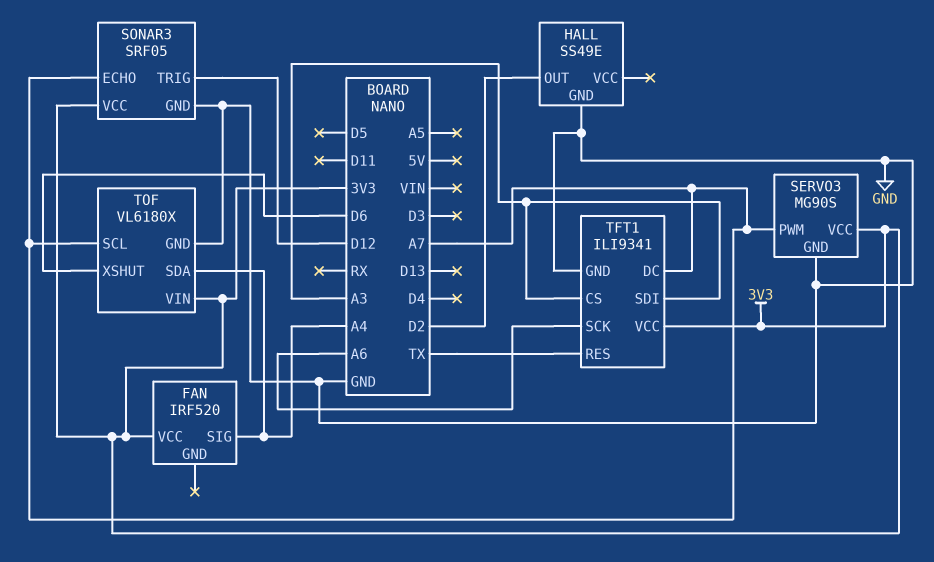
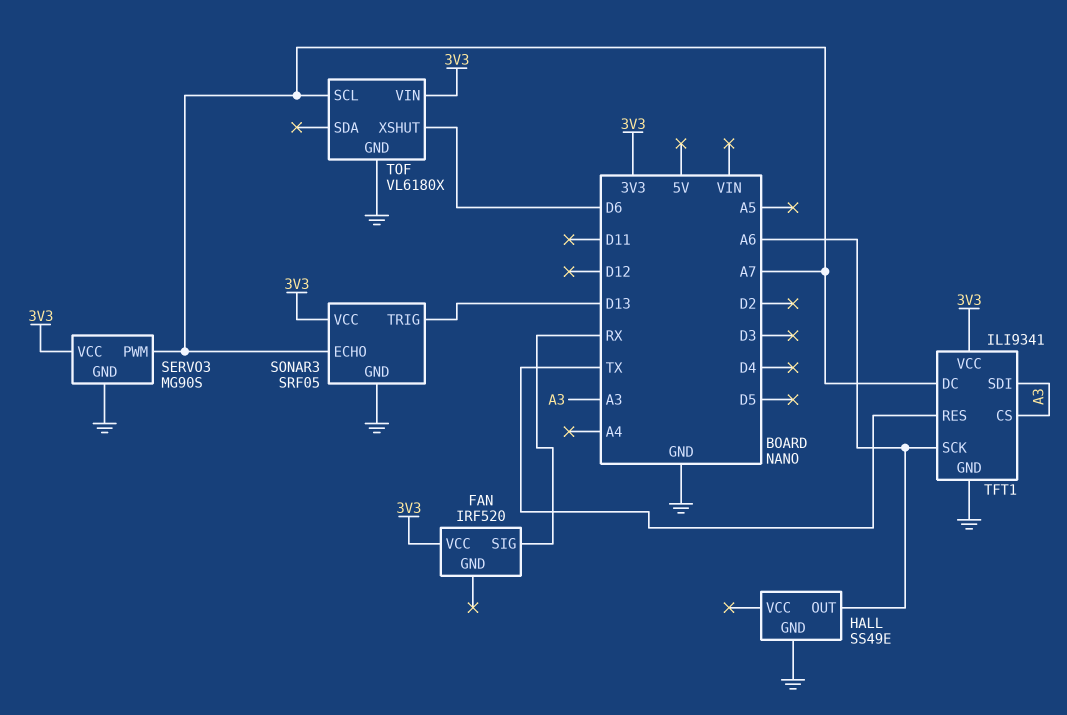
FAN pin SIG: A4 -> RX
HALL pin OUT: D2 -> A6
SONAR3 pin TRIG: D12 -> D13
TOF pin SDA: A4 -> none

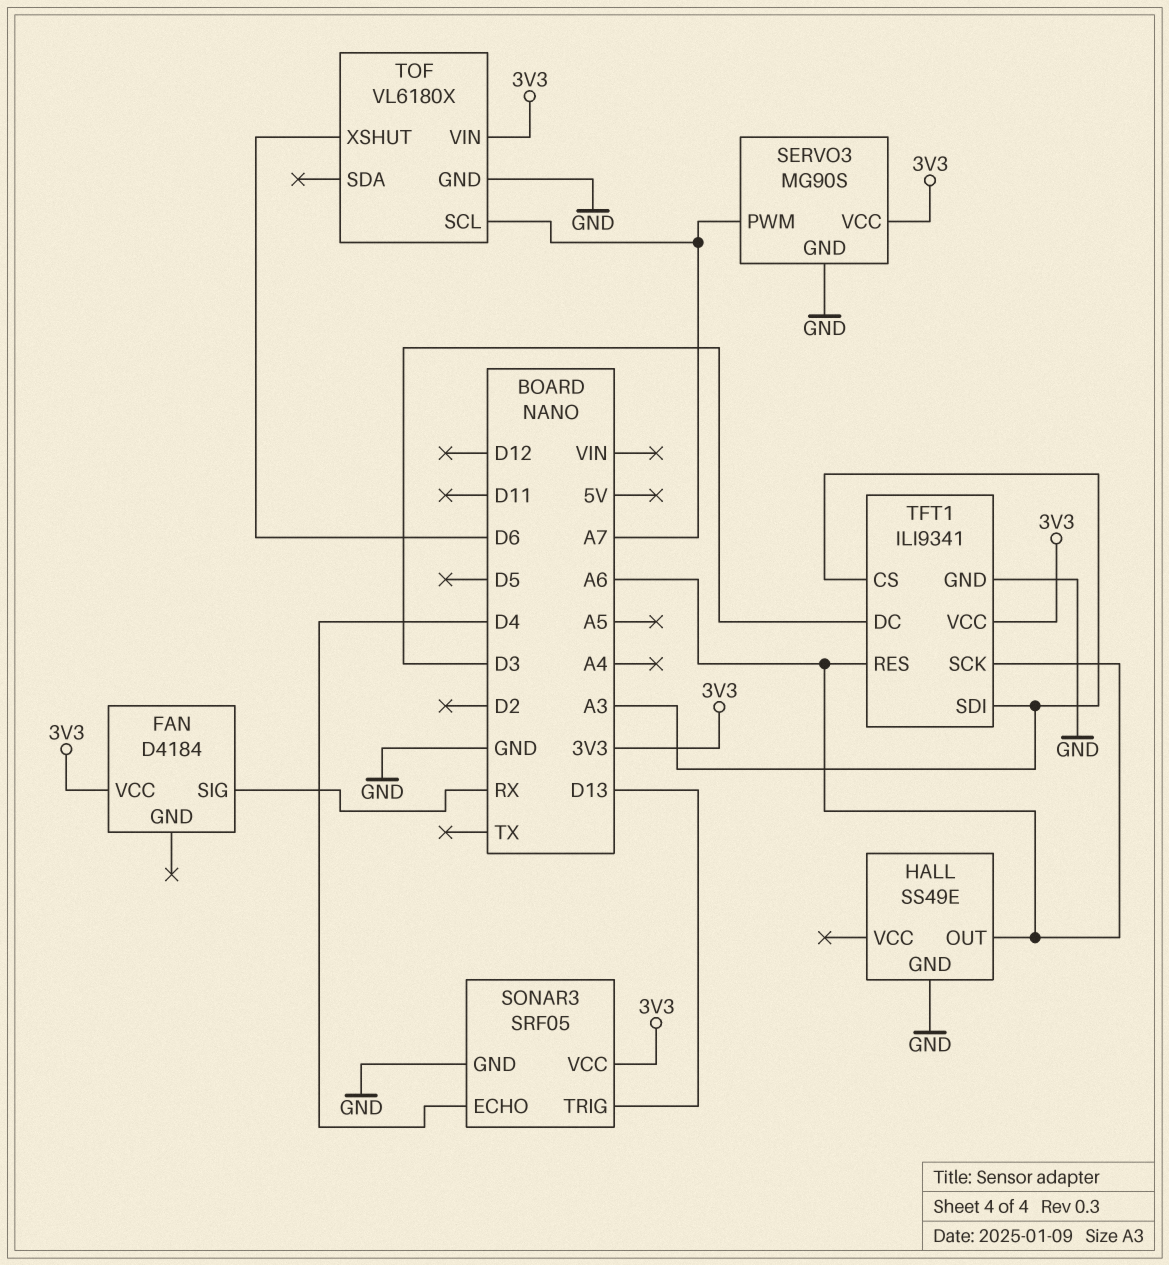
FAN: IRF520 -> D4184
SONAR3 pin ECHO: A7 -> D4
TFT1 pin DC: A7 -> D3
TFT1 pin RES: TX -> A6

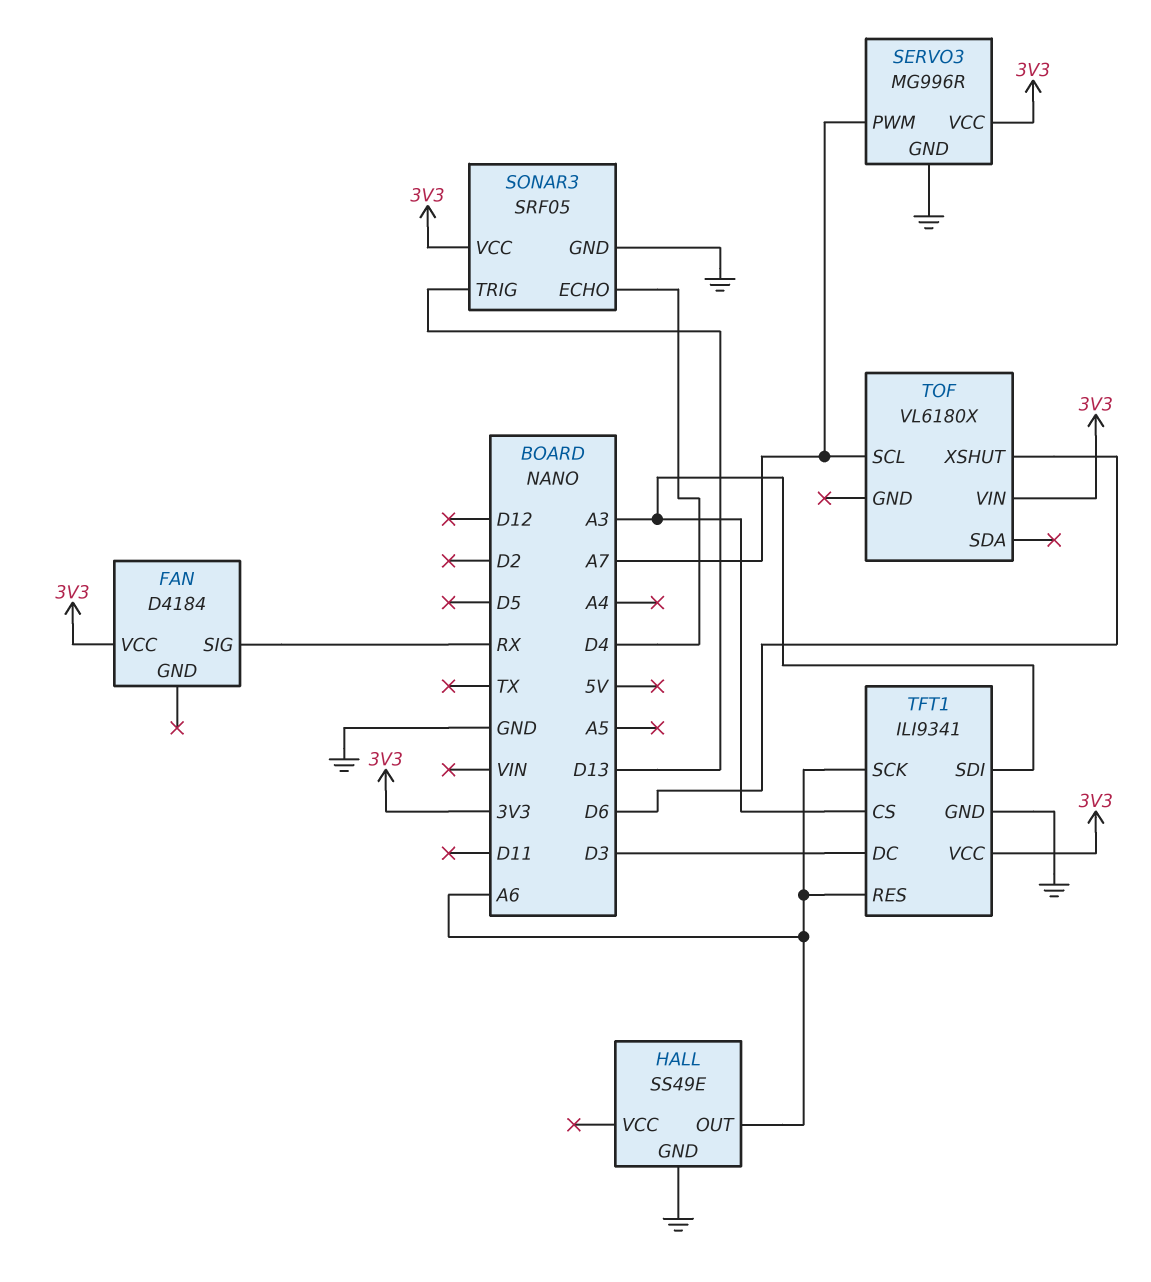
SERVO3: MG90S -> MG996R
TOF pin GND: GND -> none

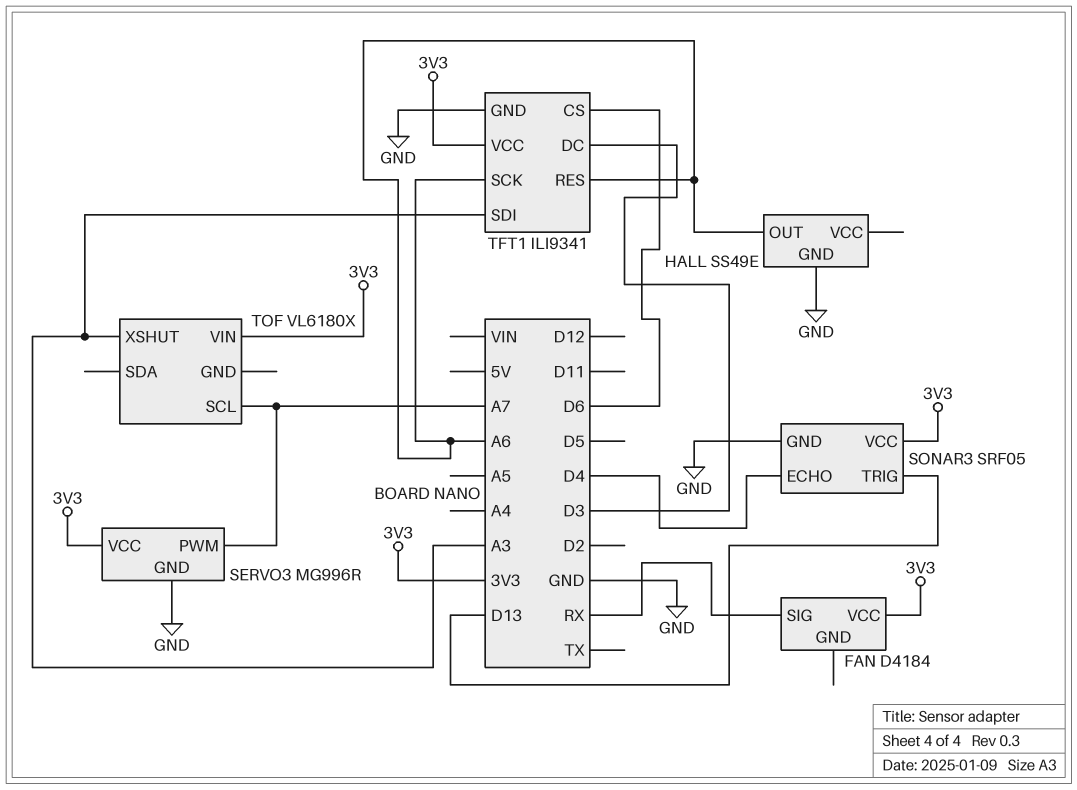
TFT1 pin CS: A3 -> D6
TOF pin XSHUT: D6 -> A3

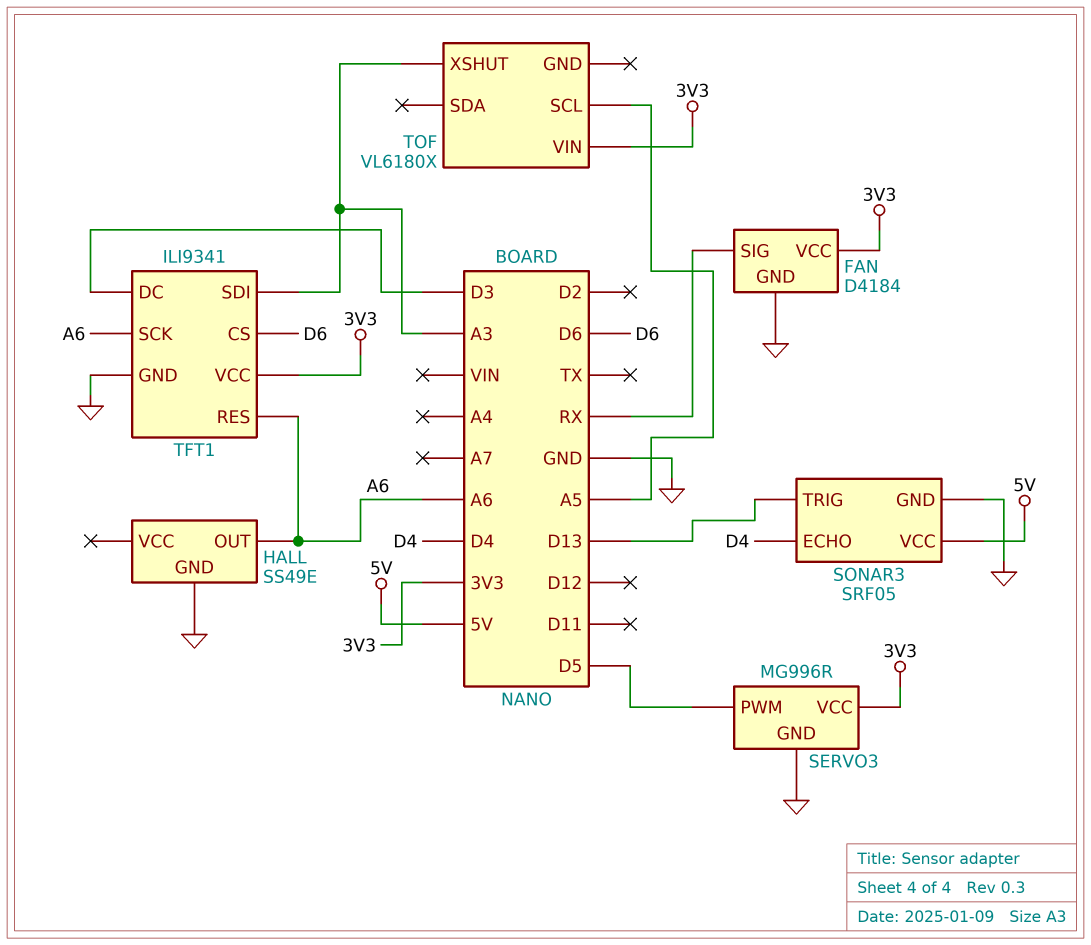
FAN pin GND: none -> GND
SERVO3 pin PWM: A7 -> D5
SONAR3 pin VCC: 3V3 -> 5V
TOF pin SCL: A7 -> A5

